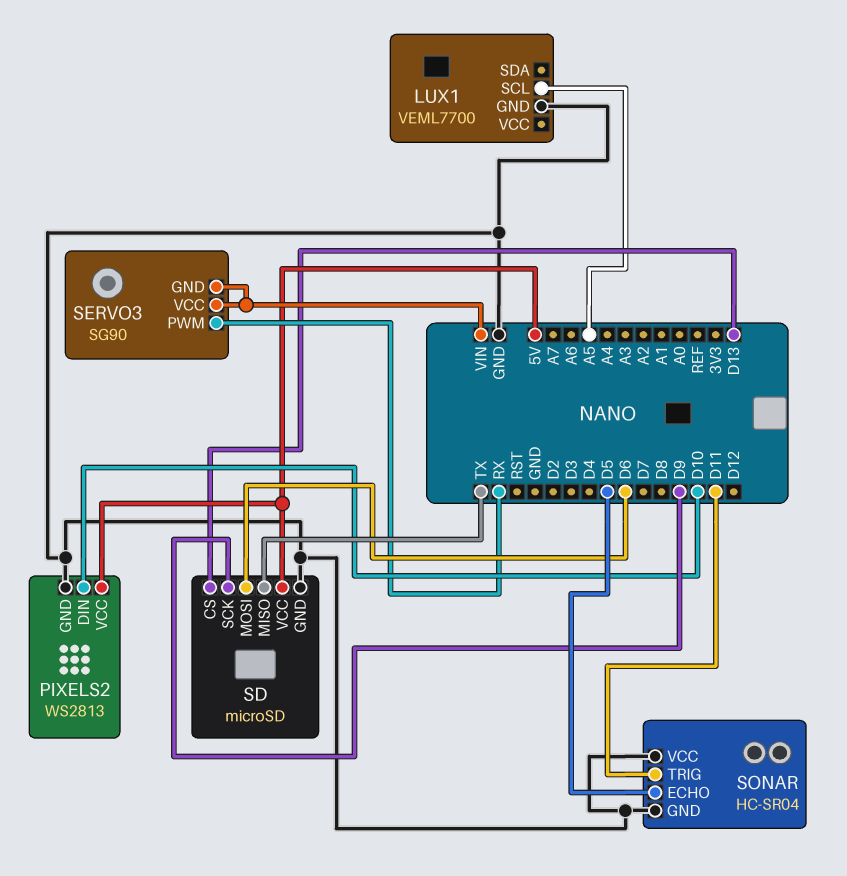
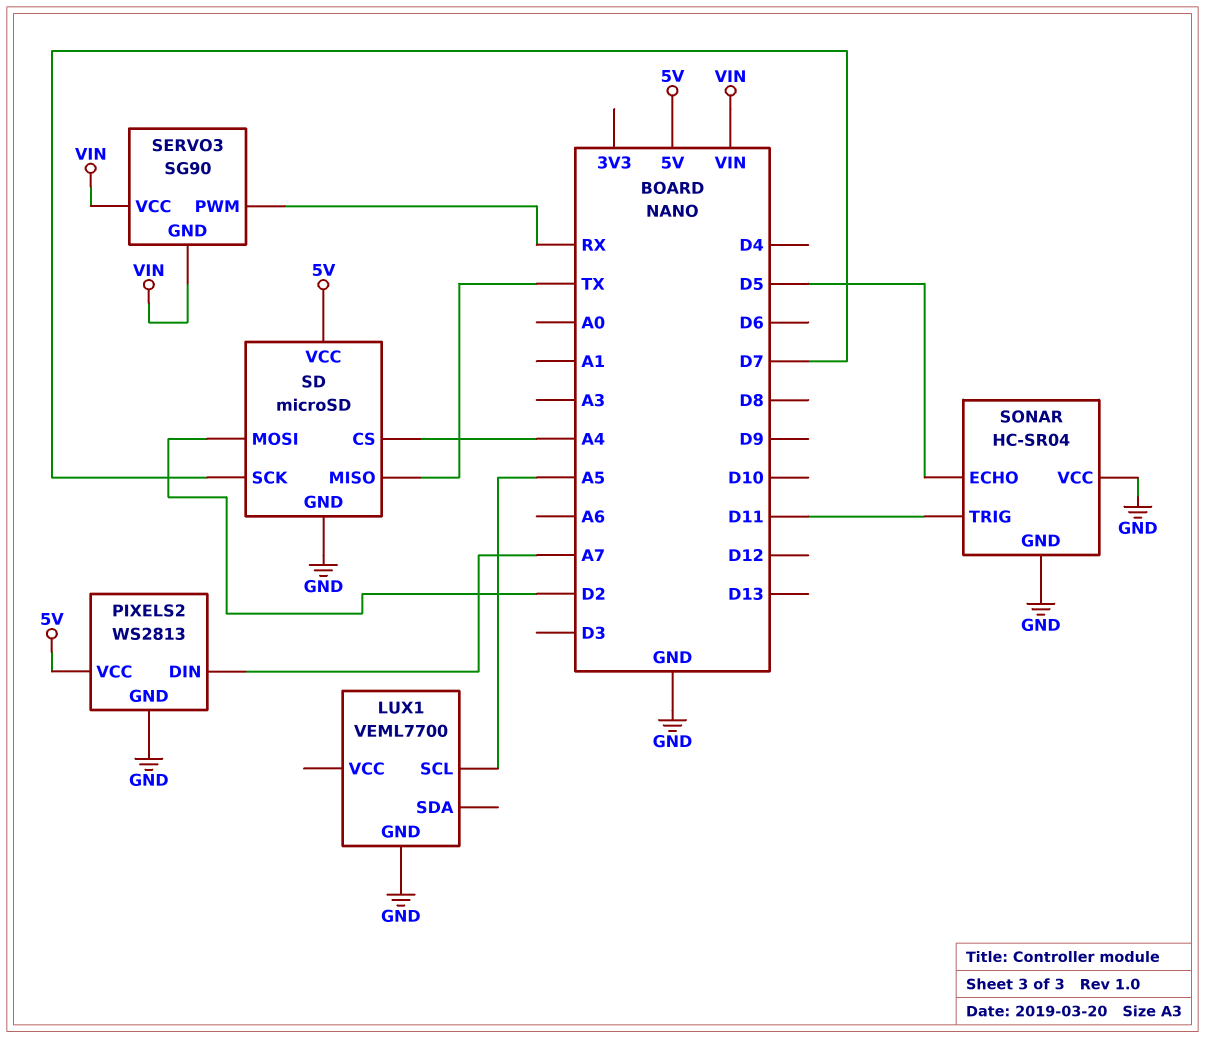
PIXELS2 pin DIN: D10 -> A7
SD pin CS: D13 -> A4
SD pin MOSI: D6 -> D2
SD pin SCK: D9 -> D7

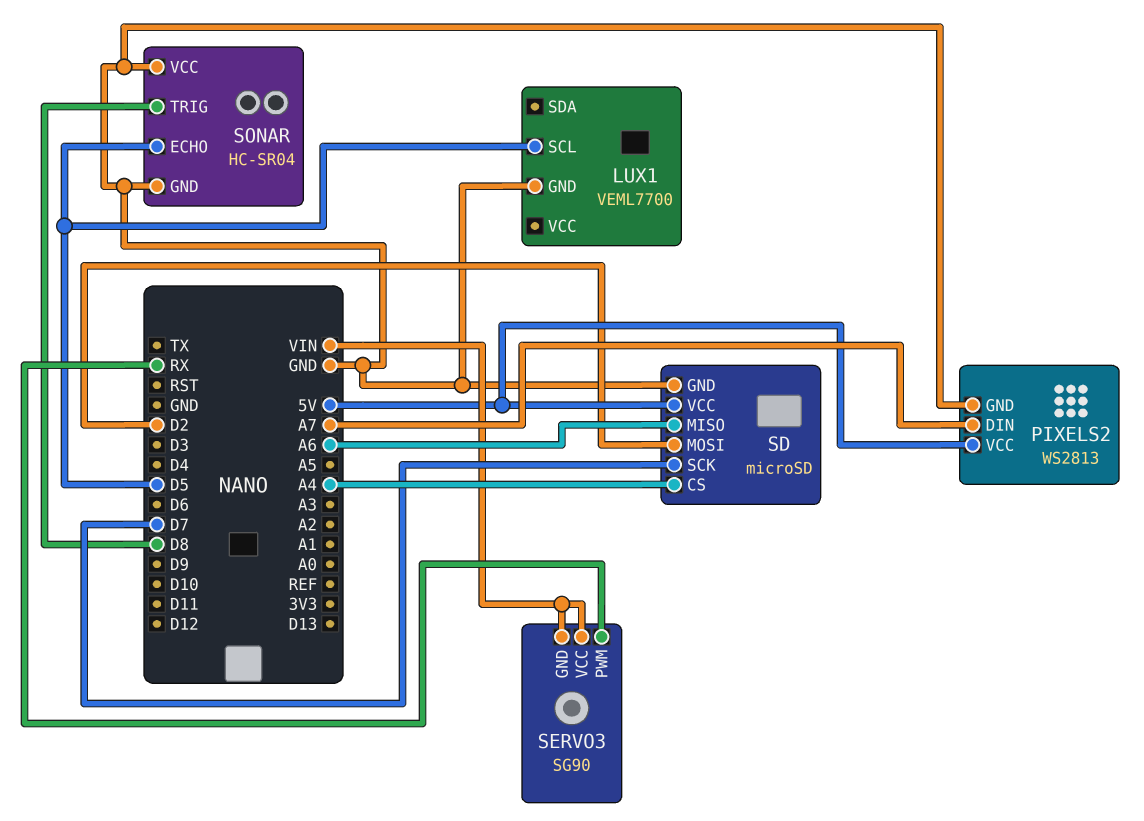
LUX1 pin SCL: A5 -> D5
SD pin MISO: TX -> A6
SONAR pin TRIG: D11 -> D8

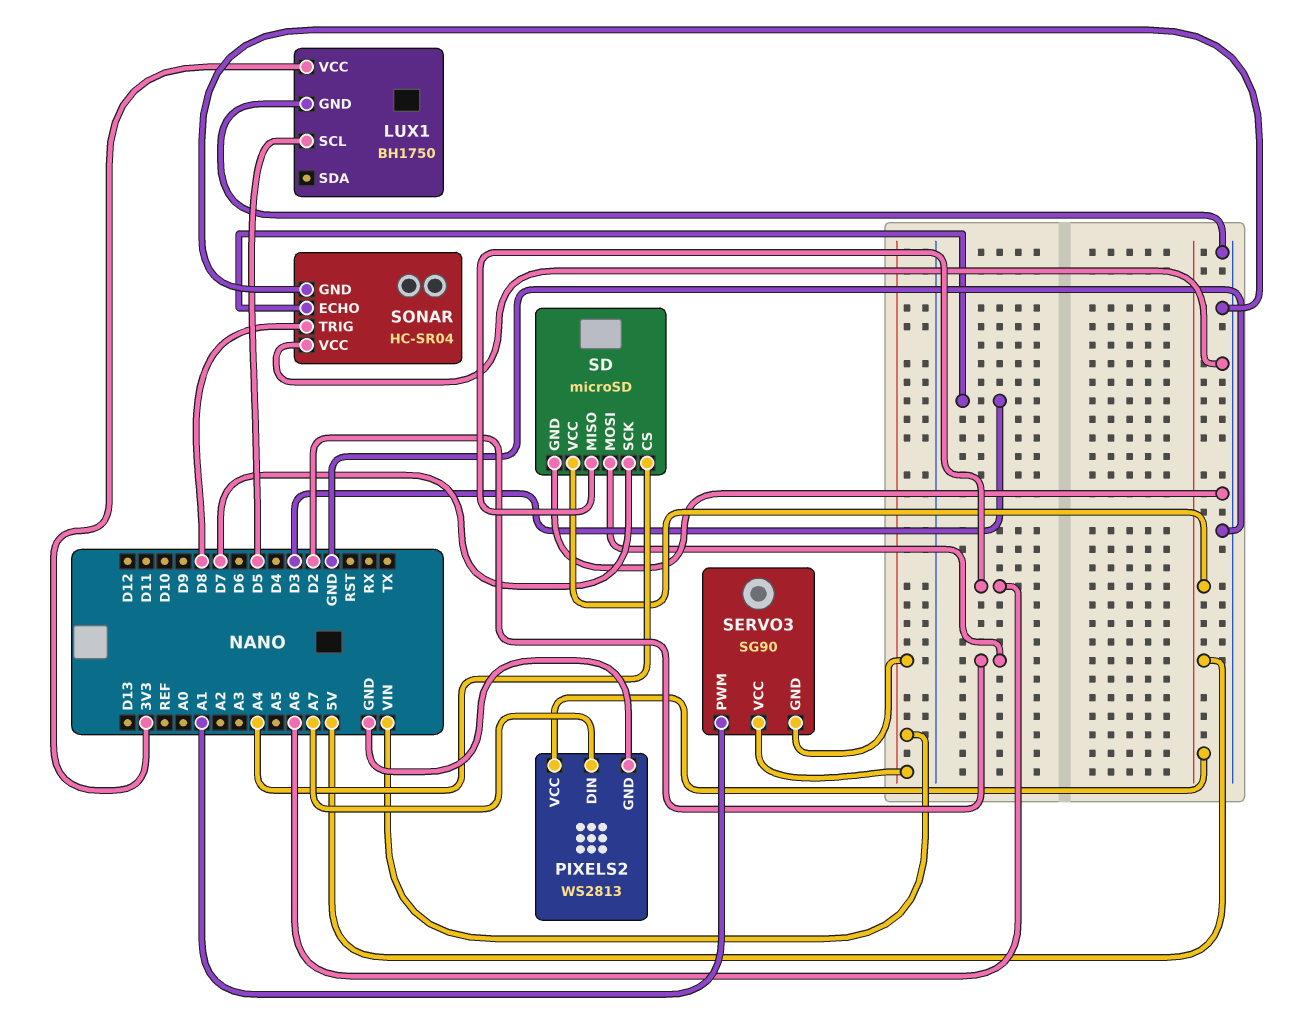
LUX1: VEML7700 -> BH1750
LUX1 pin VCC: none -> 3V3
SERVO3 pin PWM: RX -> A1
SONAR pin ECHO: D5 -> D3

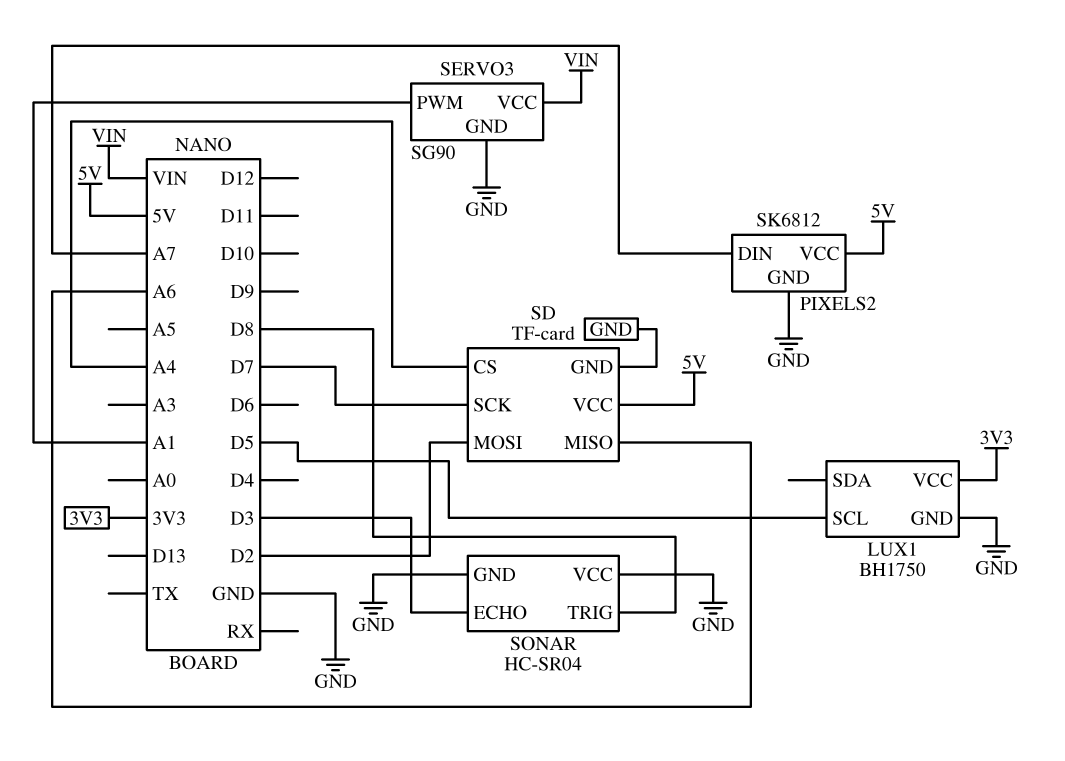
PIXELS2: WS2813 -> SK6812
SD: microSD -> TF-card
SERVO3 pin GND: VIN -> GND

